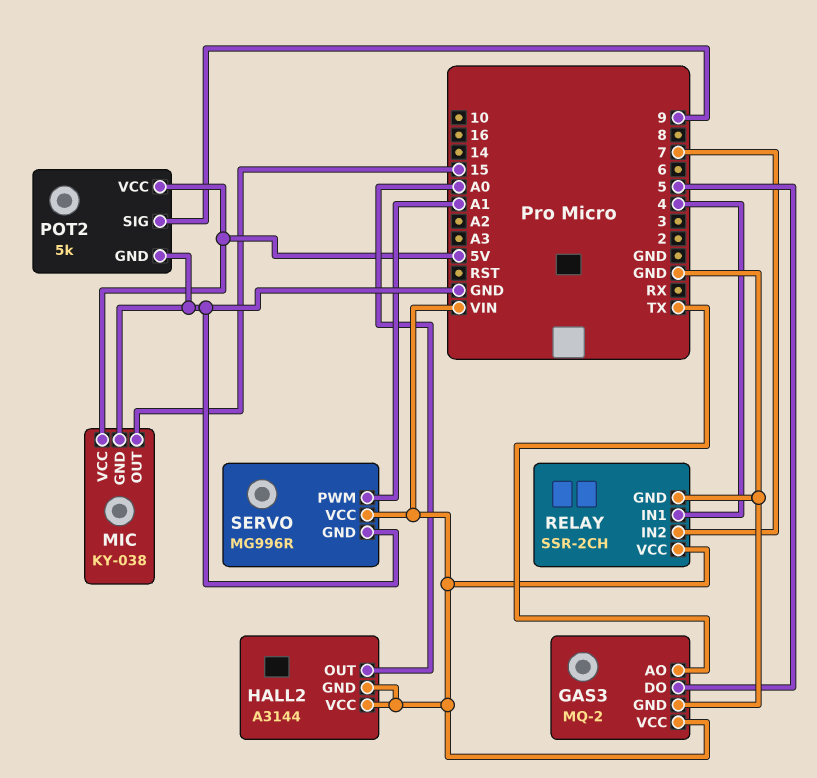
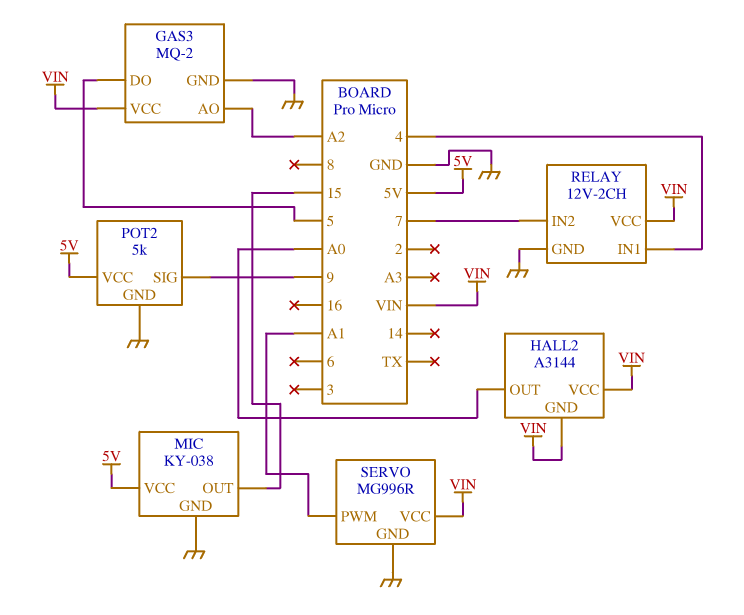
GAS3 pin AO: TX -> A2
RELAY: SSR-2CH -> 12V-2CH

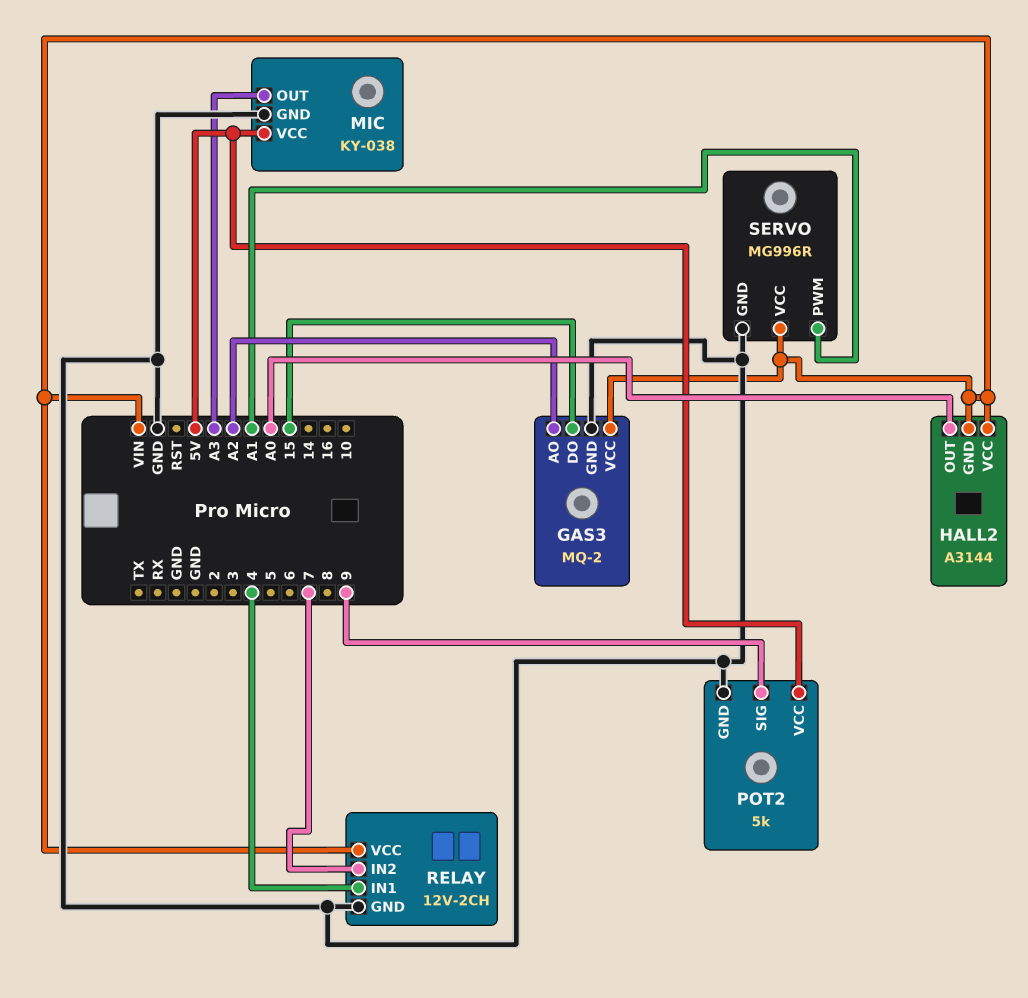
GAS3 pin DO: 5 -> 15
MIC pin OUT: 15 -> A3

